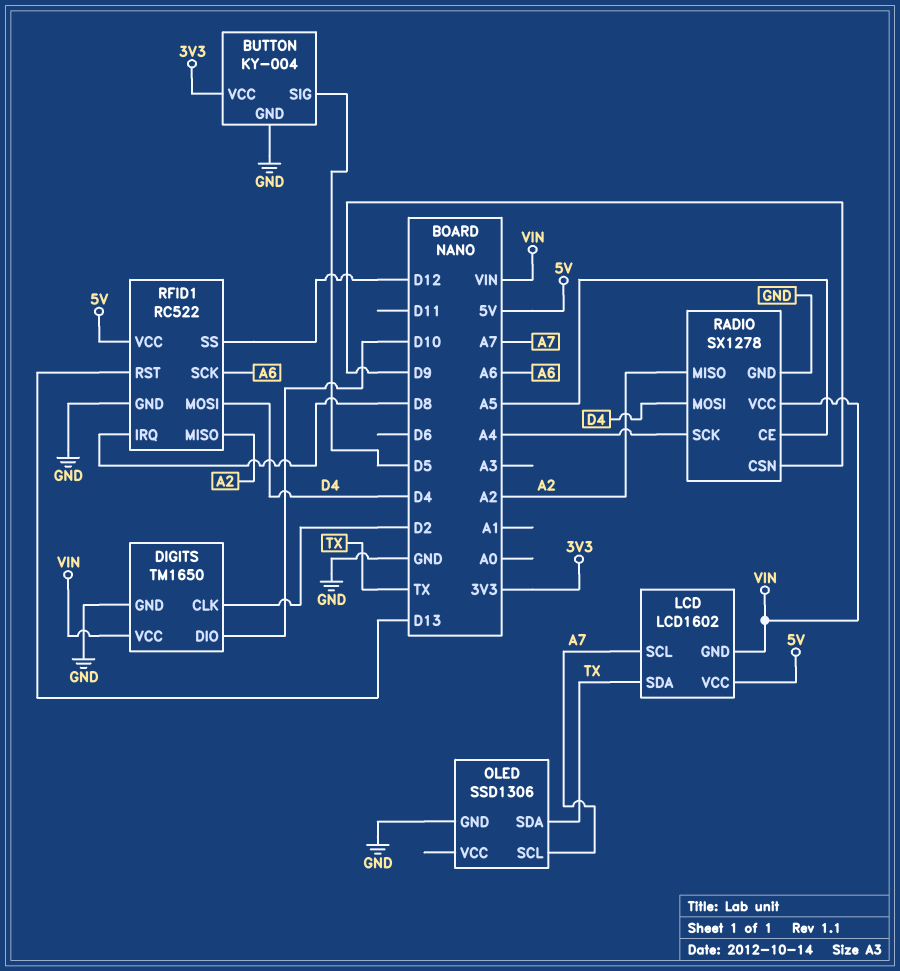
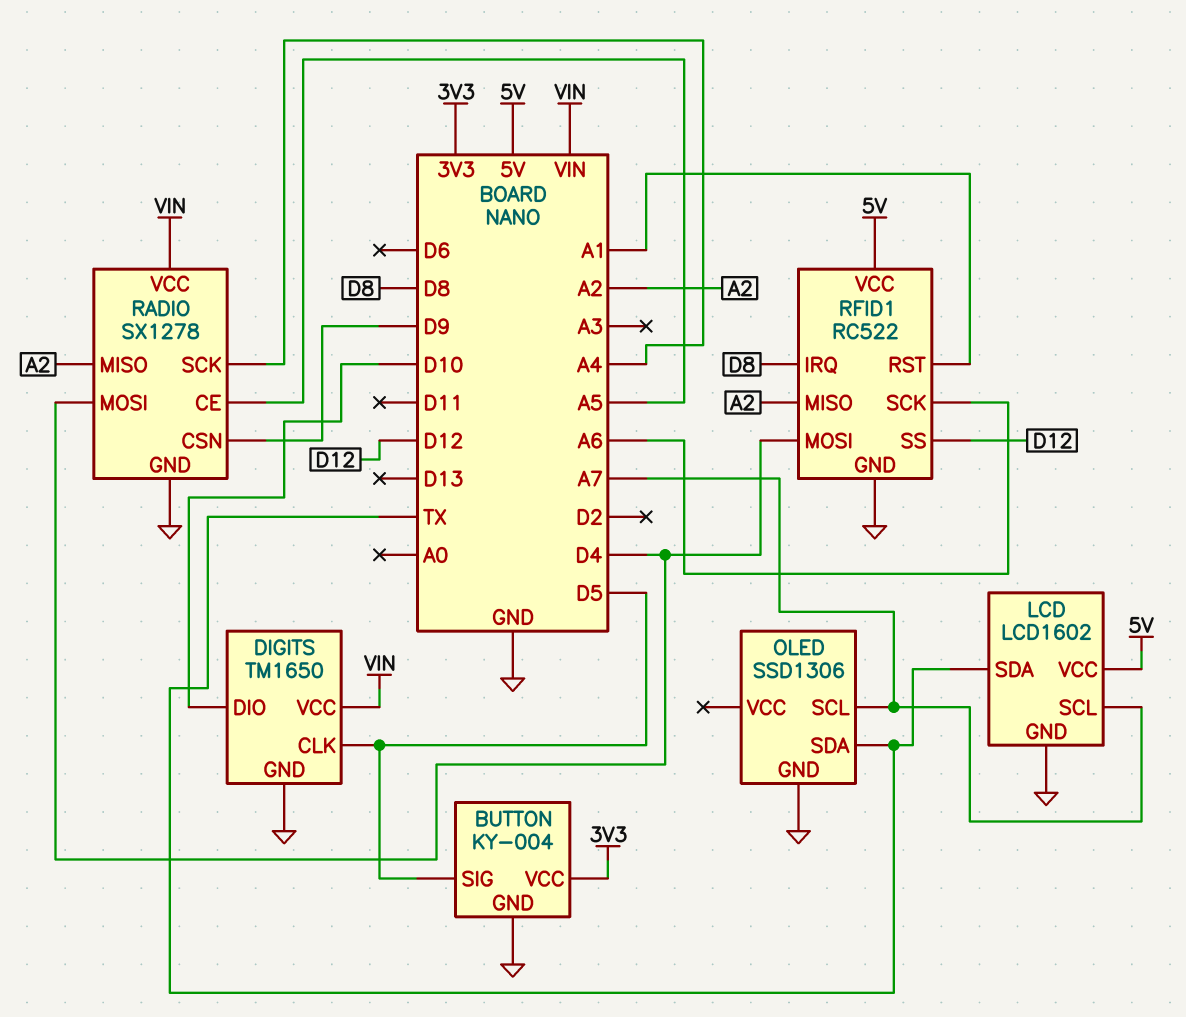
DIGITS pin CLK: D2 -> D5
LCD pin GND: VIN -> GND
RFID1 pin RST: D13 -> A1

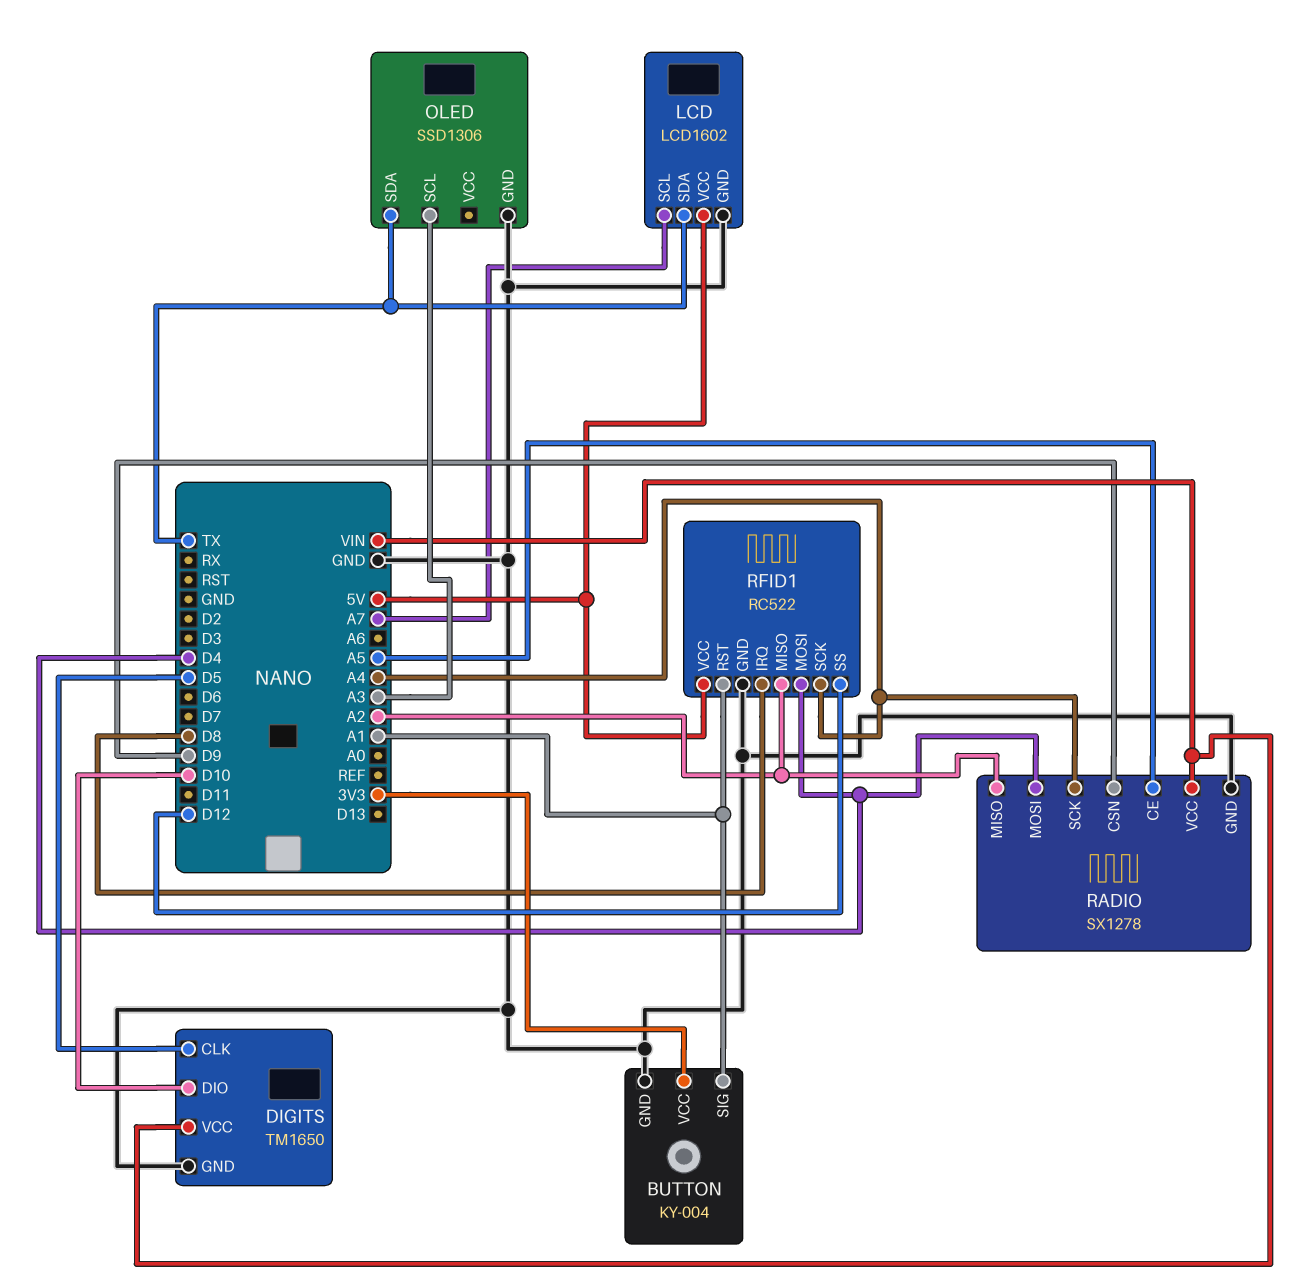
BUTTON pin SIG: D5 -> A1
OLED pin SCL: A7 -> A3
RFID1 pin SCK: A6 -> A4

